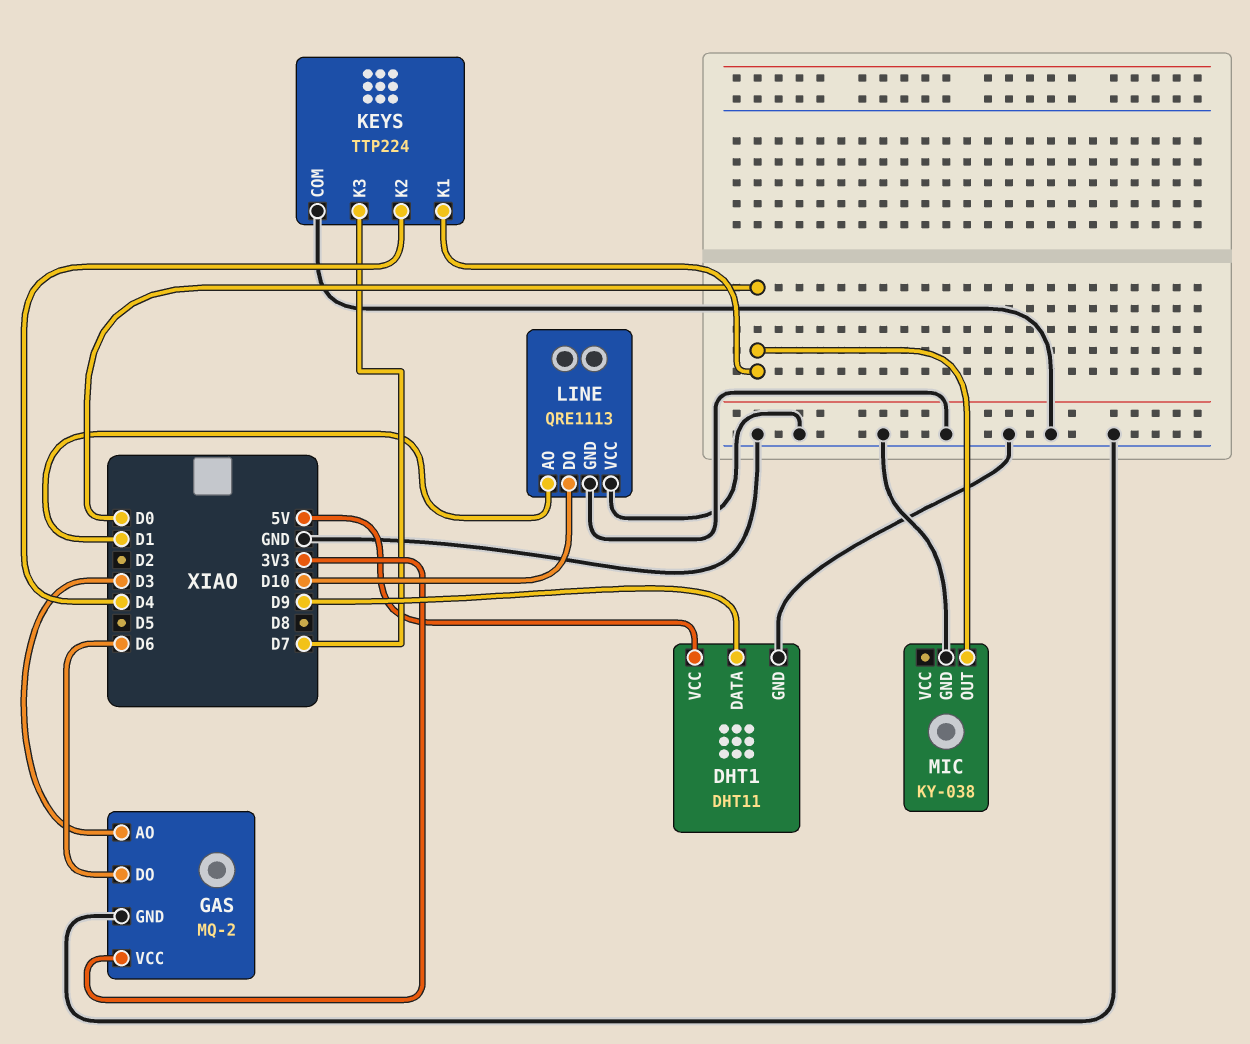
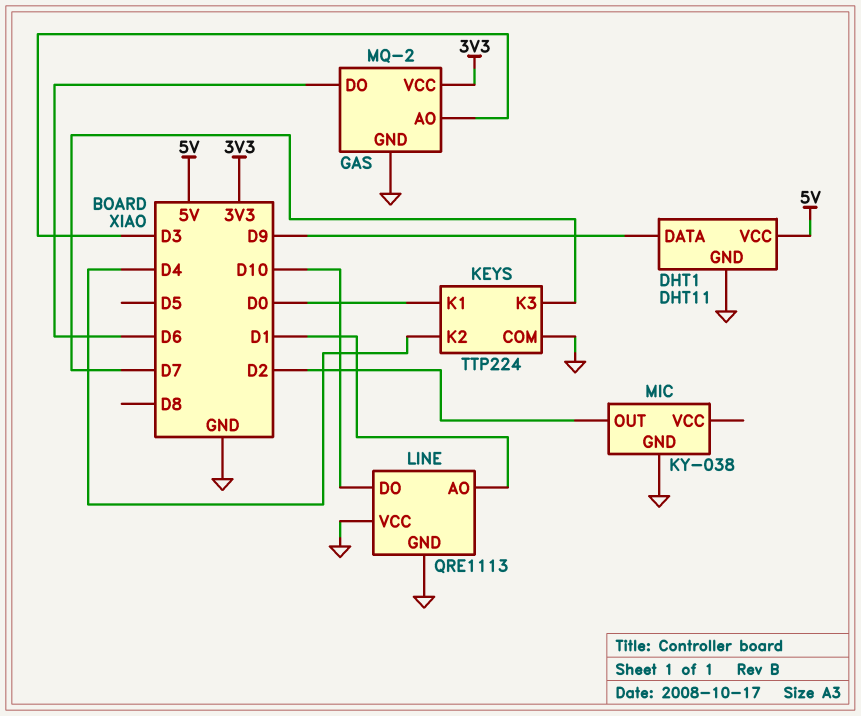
MIC pin OUT: D0 -> D2

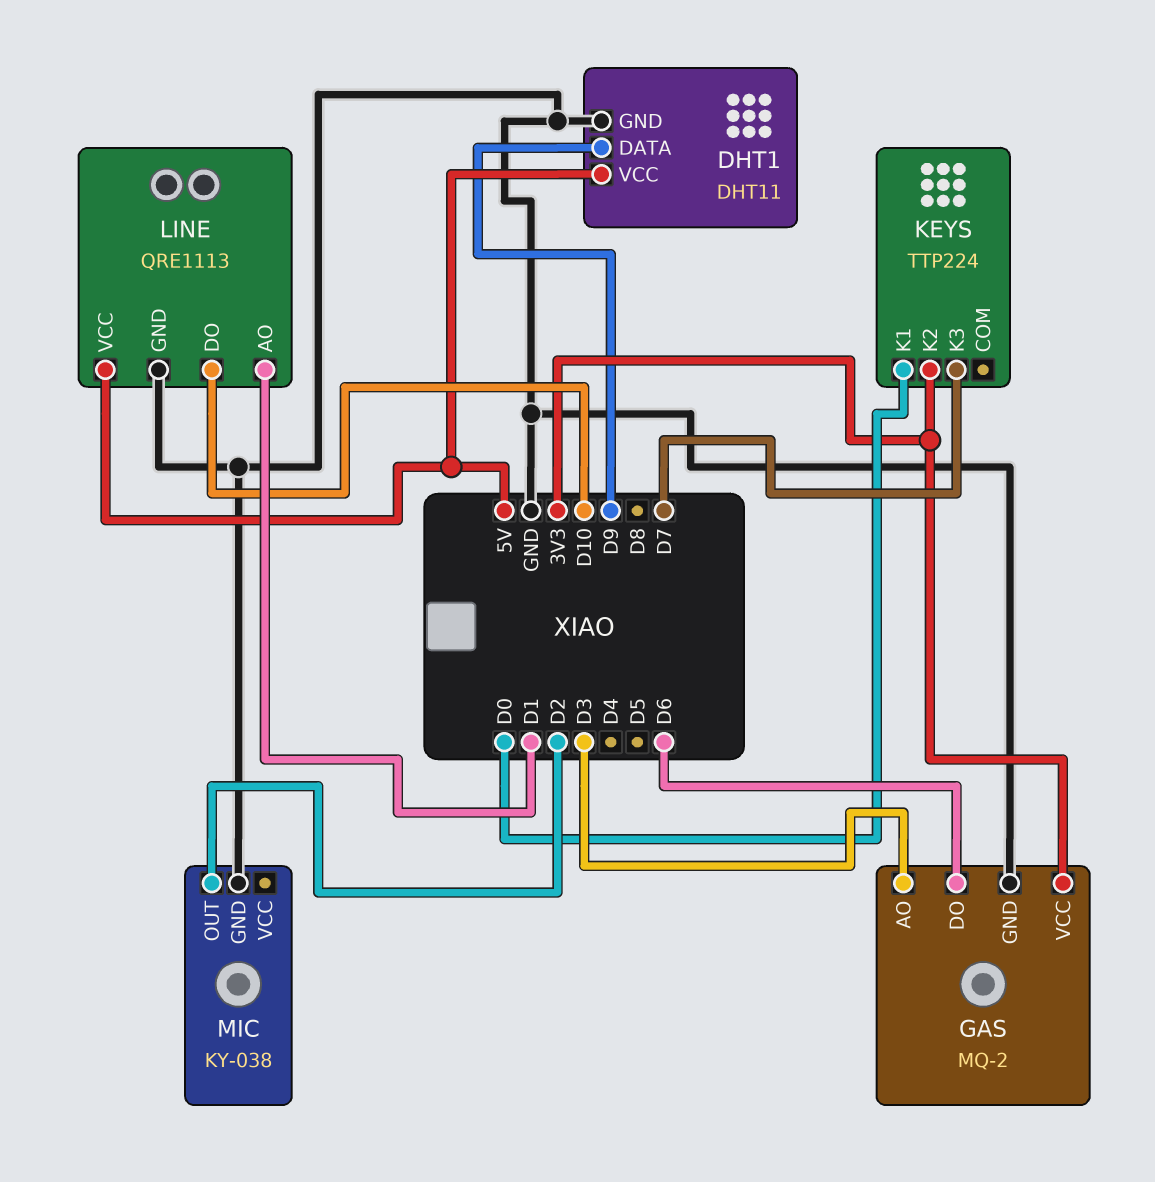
KEYS pin COM: GND -> none
KEYS pin K2: D4 -> 3V3
LINE pin VCC: GND -> 5V

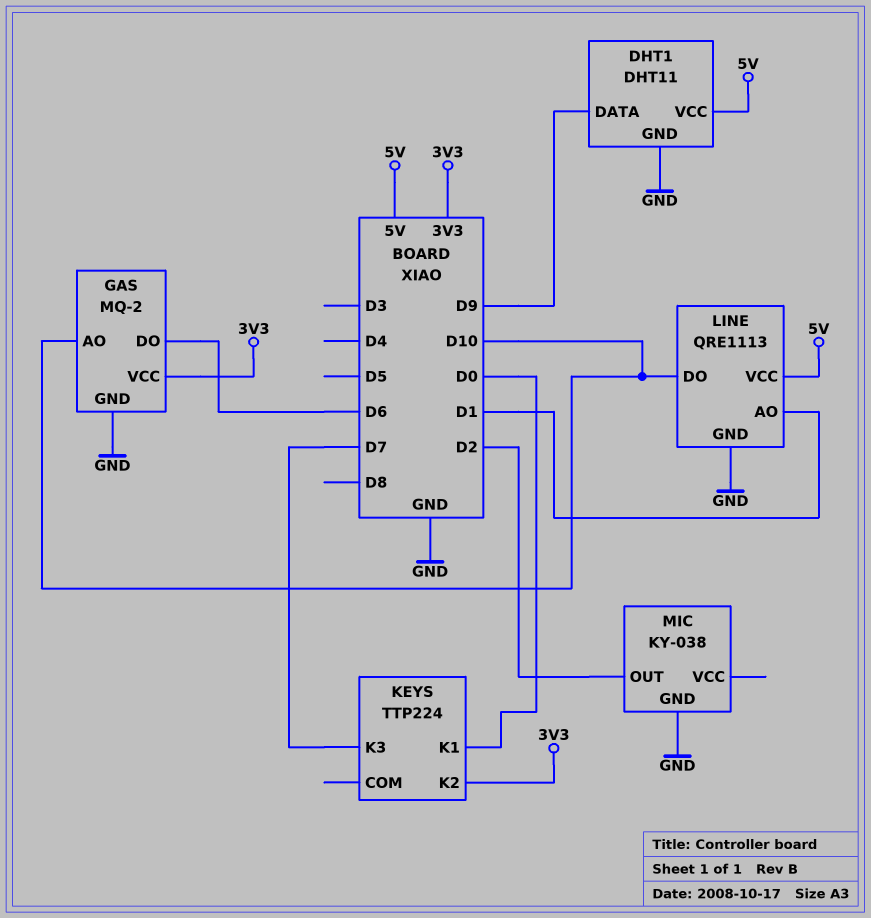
GAS pin AO: D3 -> D10

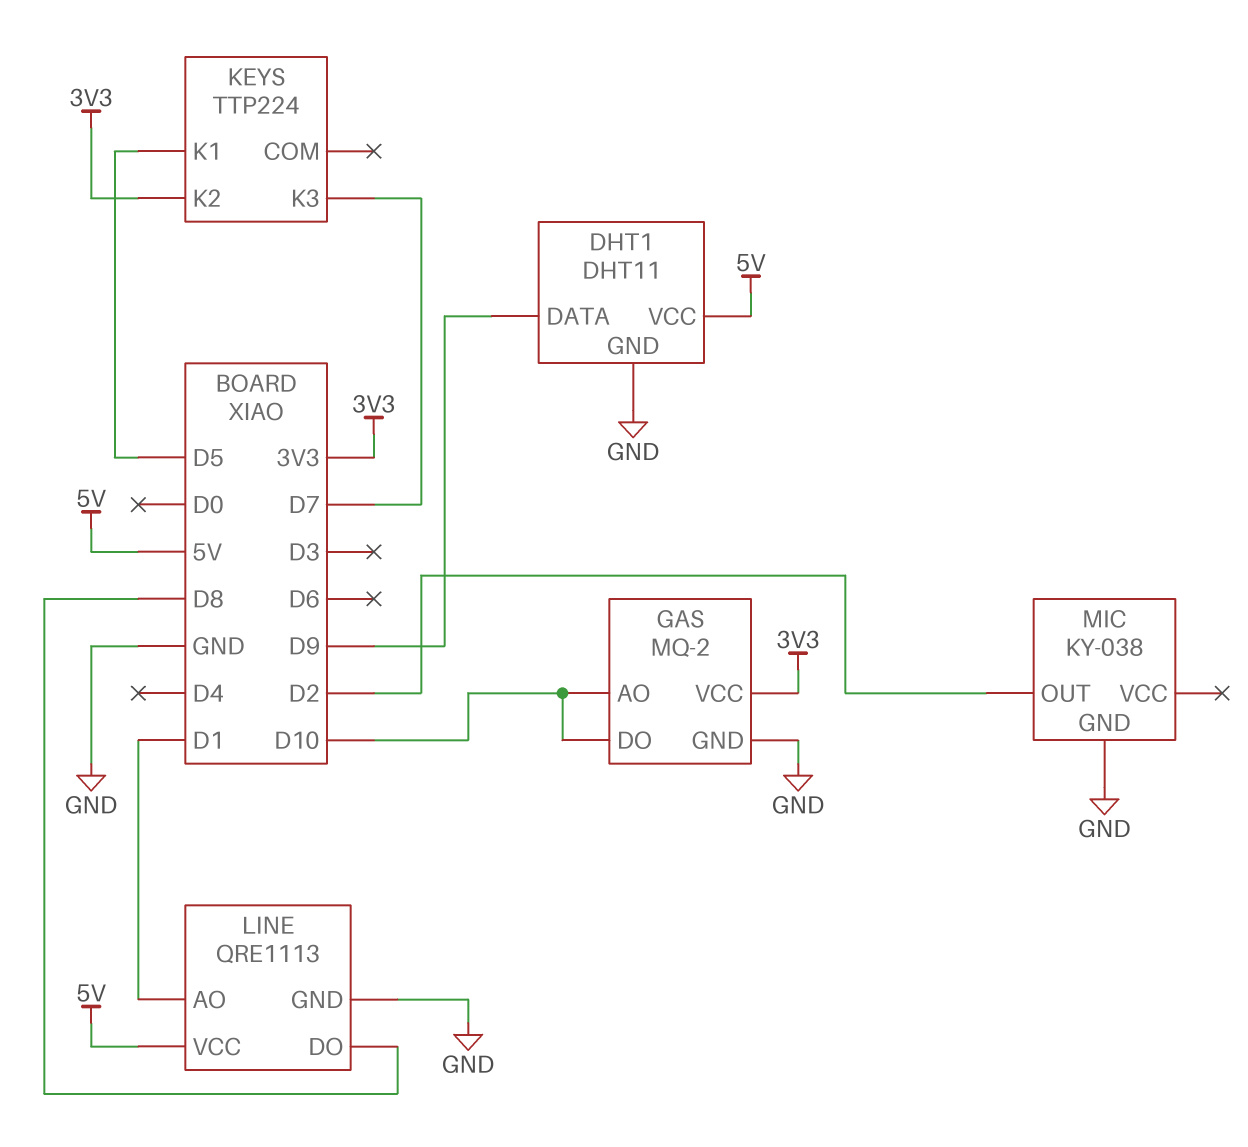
GAS pin DO: D6 -> D10
KEYS pin K1: D0 -> D5
LINE pin DO: D10 -> D8

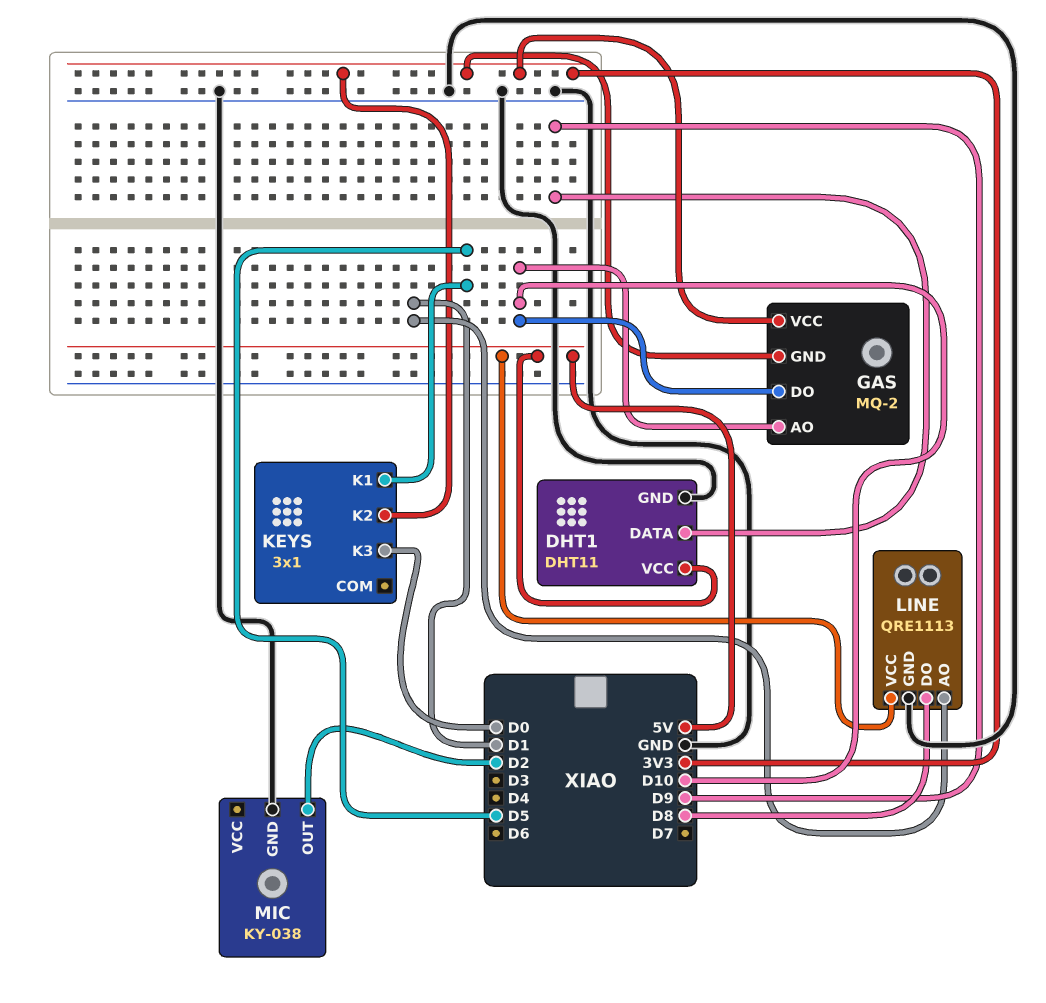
GAS pin GND: GND -> 3V3
KEYS: TTP224 -> 3x1
KEYS pin K3: D7 -> D0

